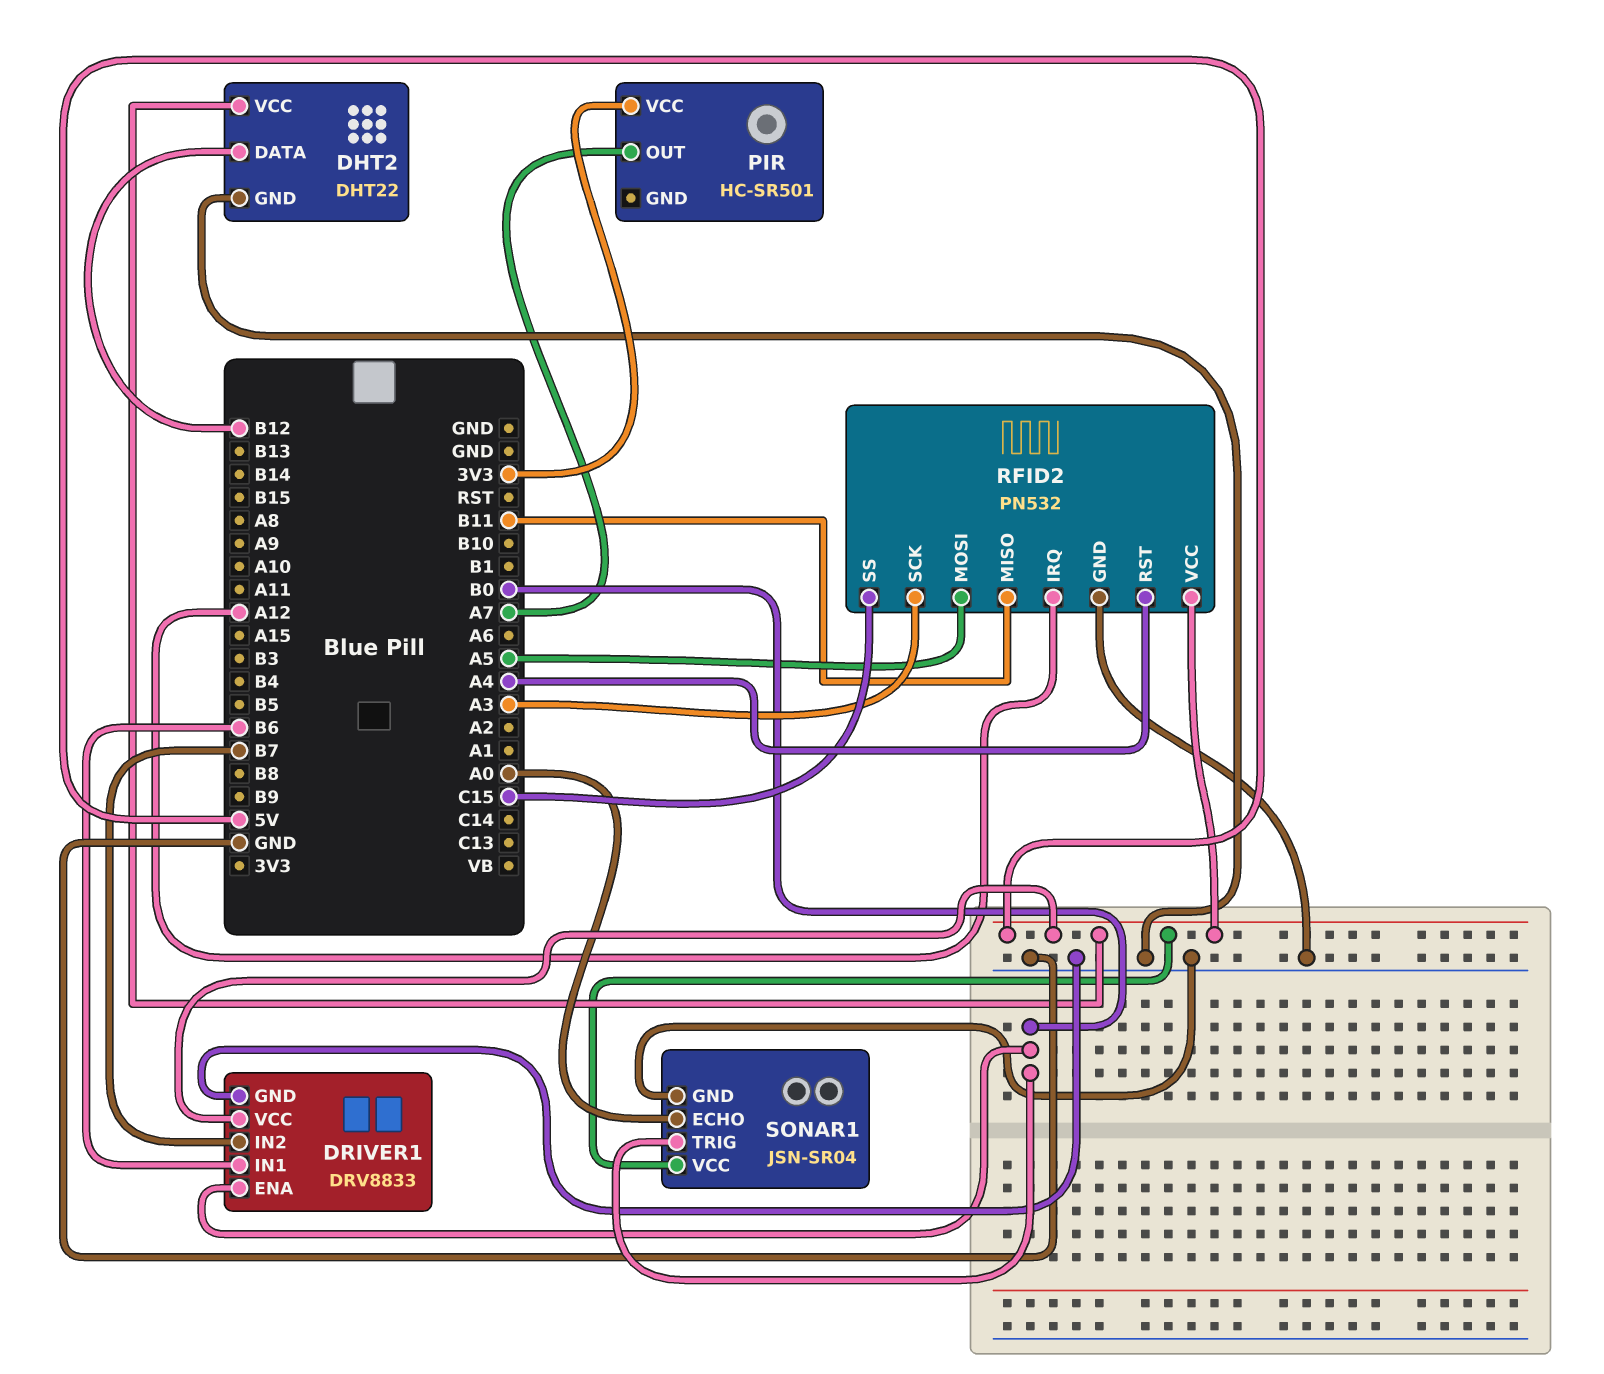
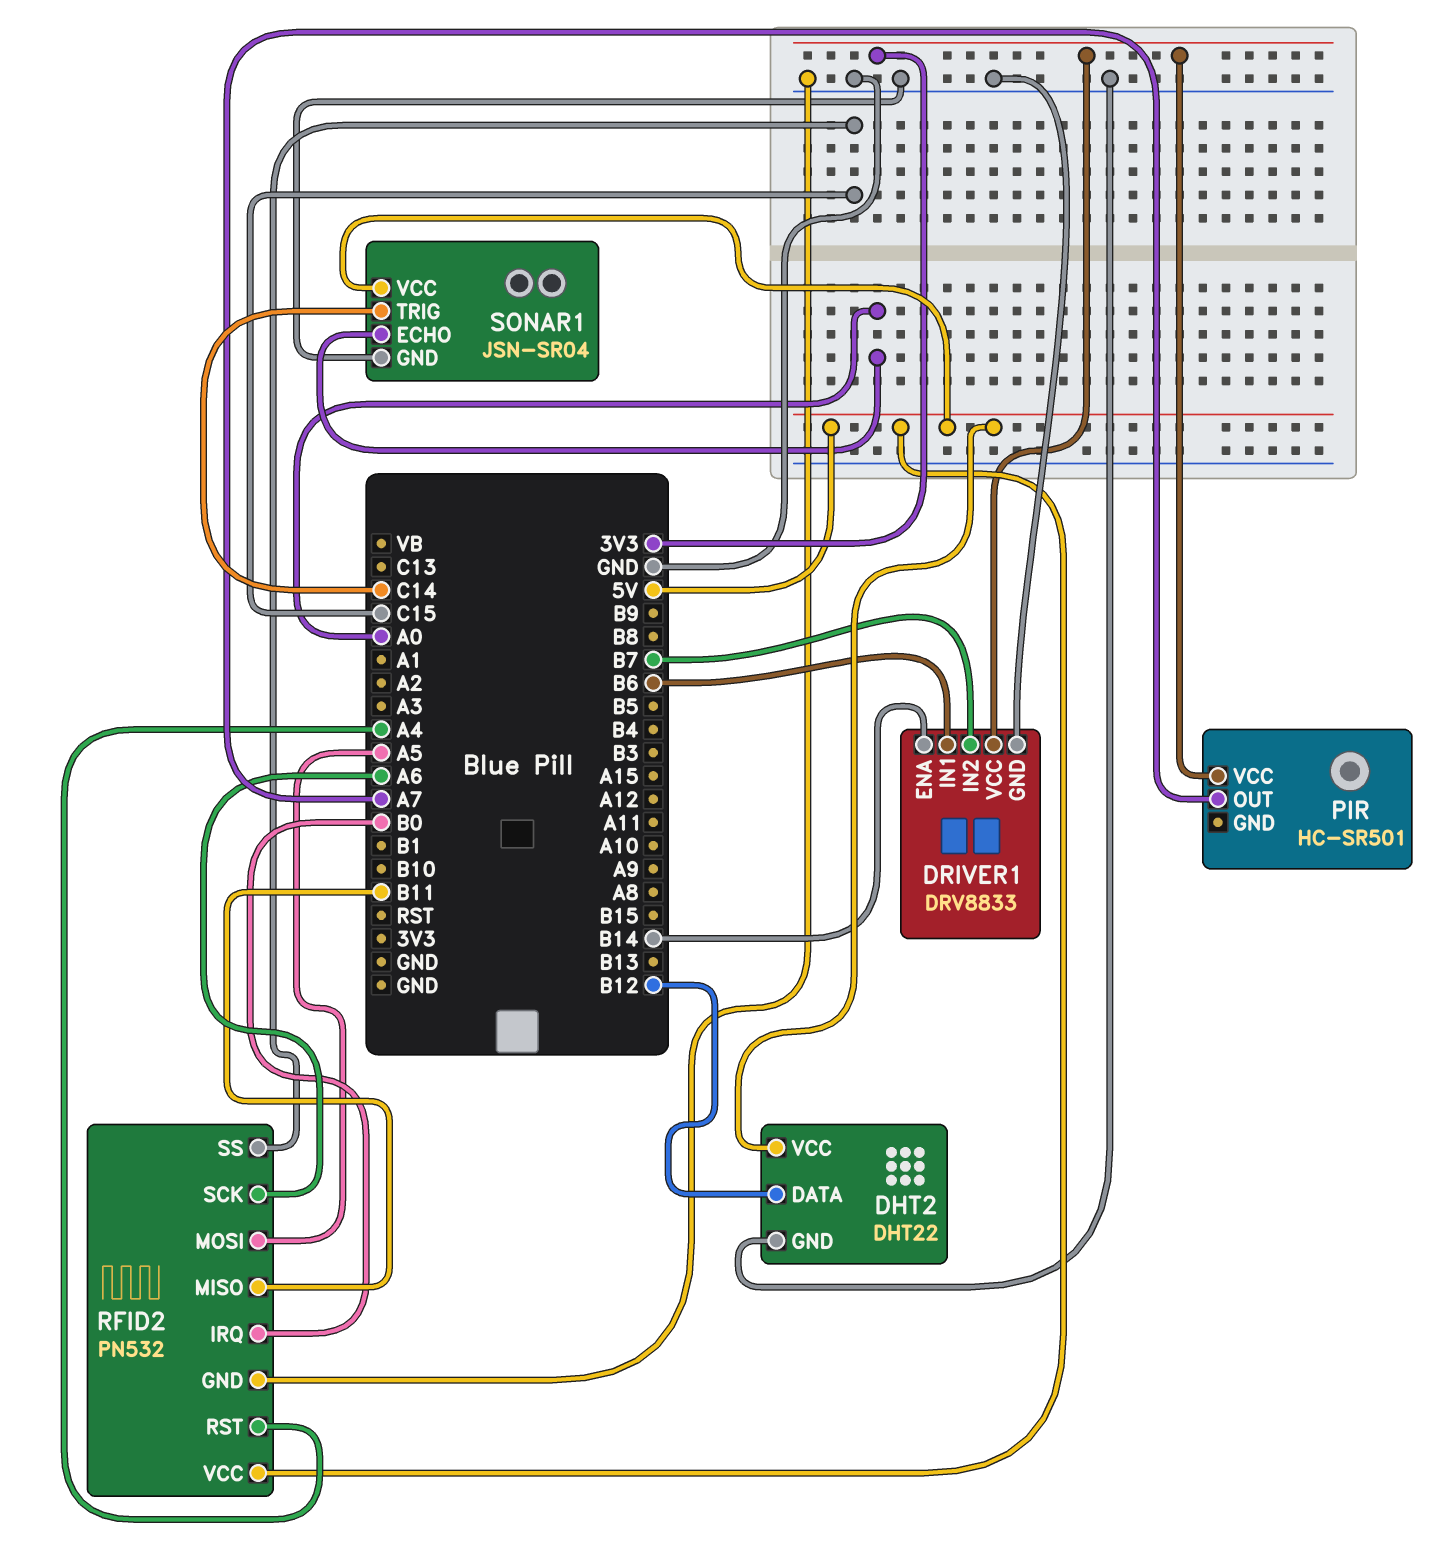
DRIVER1 pin ENA: B0 -> B14
DRIVER1 pin VCC: 5V -> 3V3
RFID2 pin IRQ: A12 -> B0
RFID2 pin SCK: A3 -> A6
SONAR1 pin TRIG: B0 -> C14

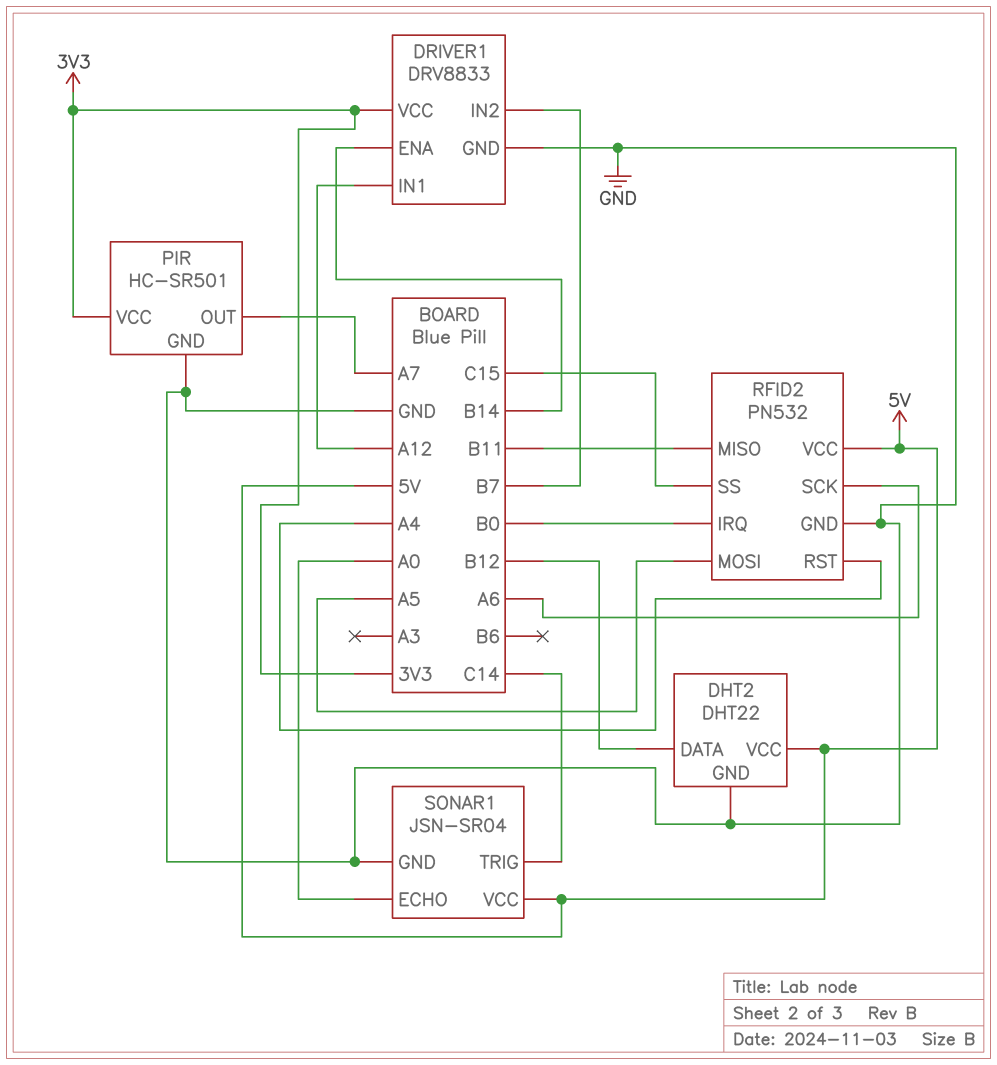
DRIVER1 pin IN1: B6 -> A12
PIR pin GND: none -> GND

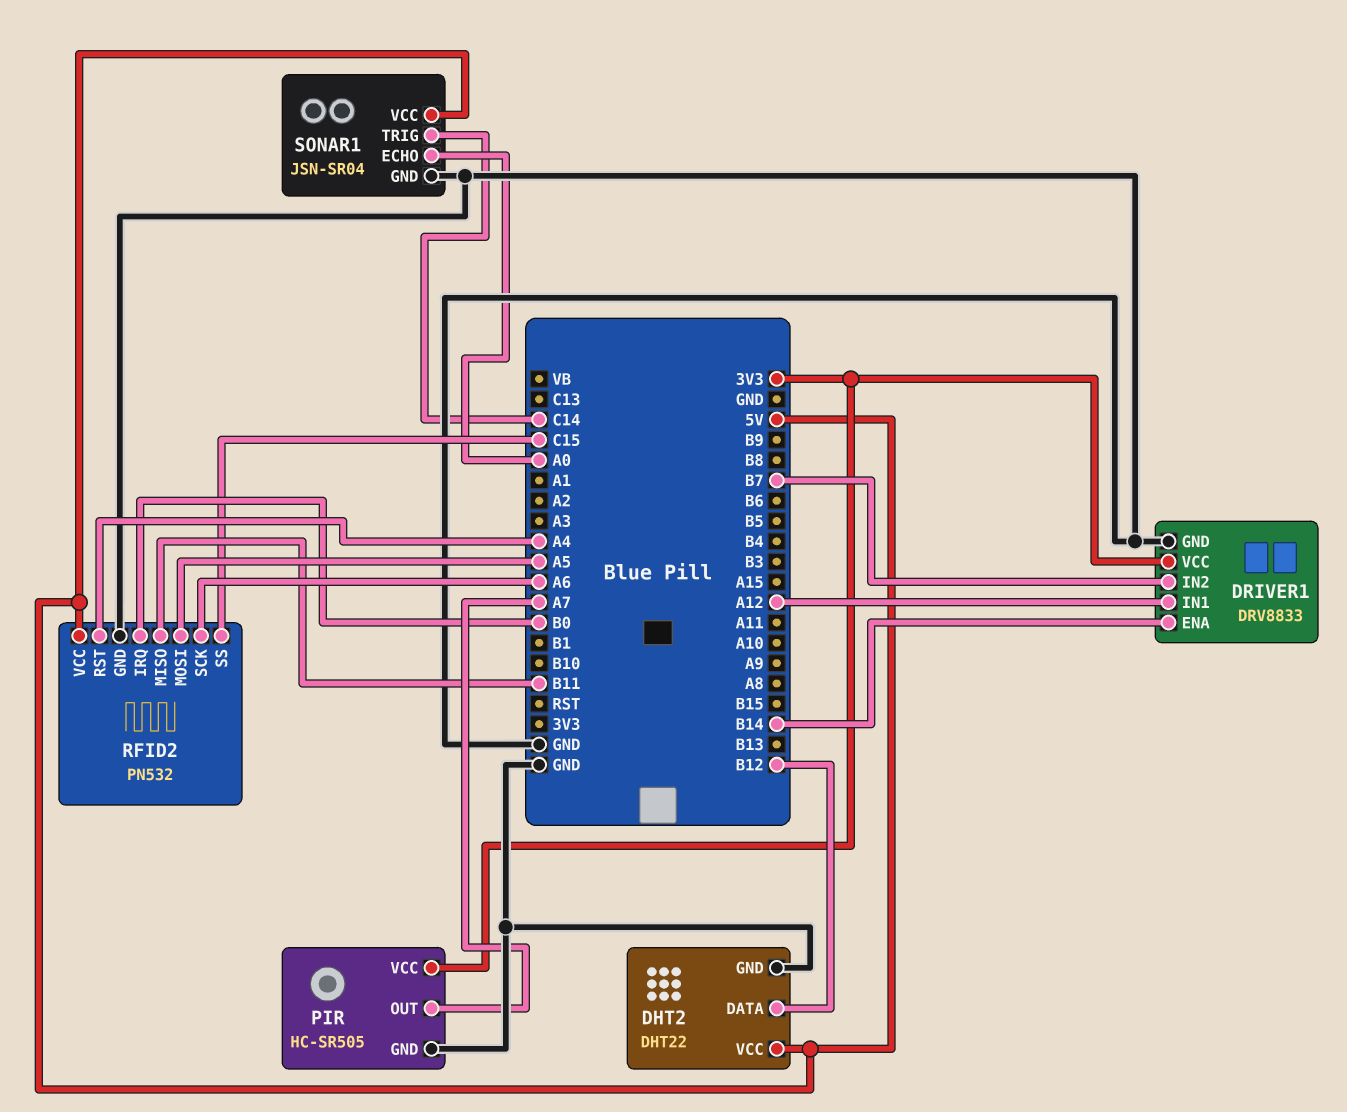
PIR: HC-SR501 -> HC-SR505

